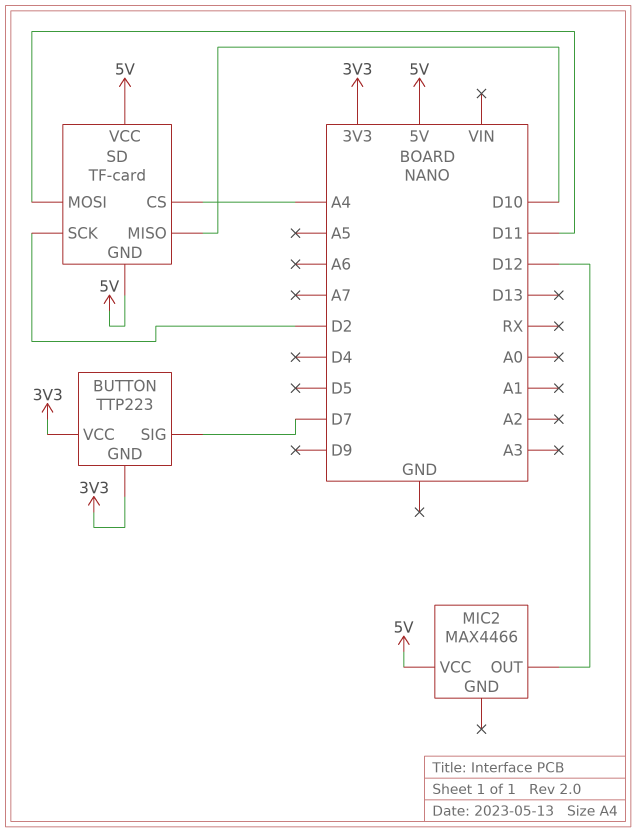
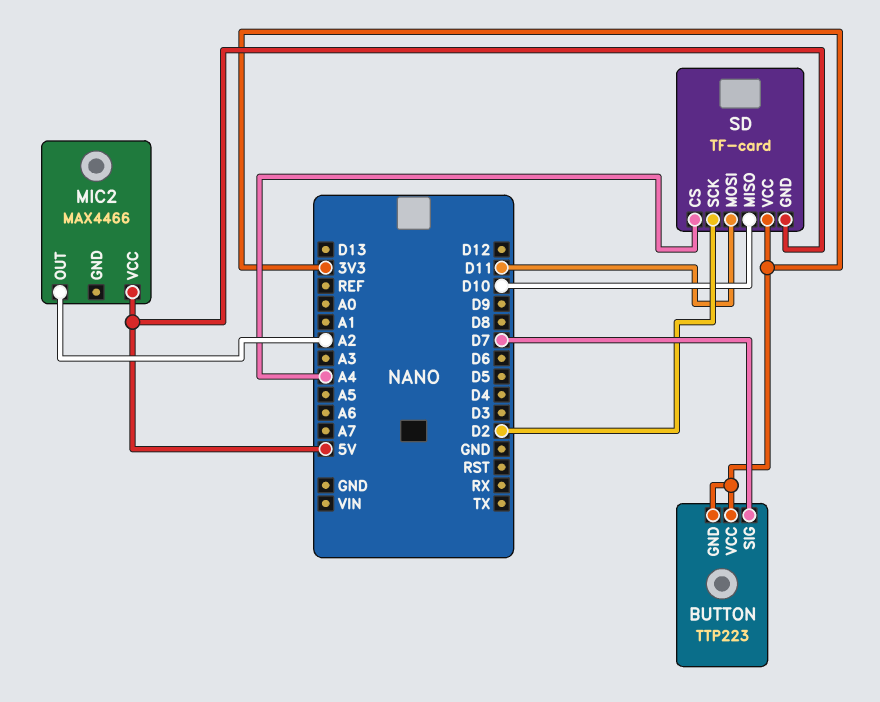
MIC2 pin OUT: D12 -> A2
SD pin VCC: 5V -> 3V3

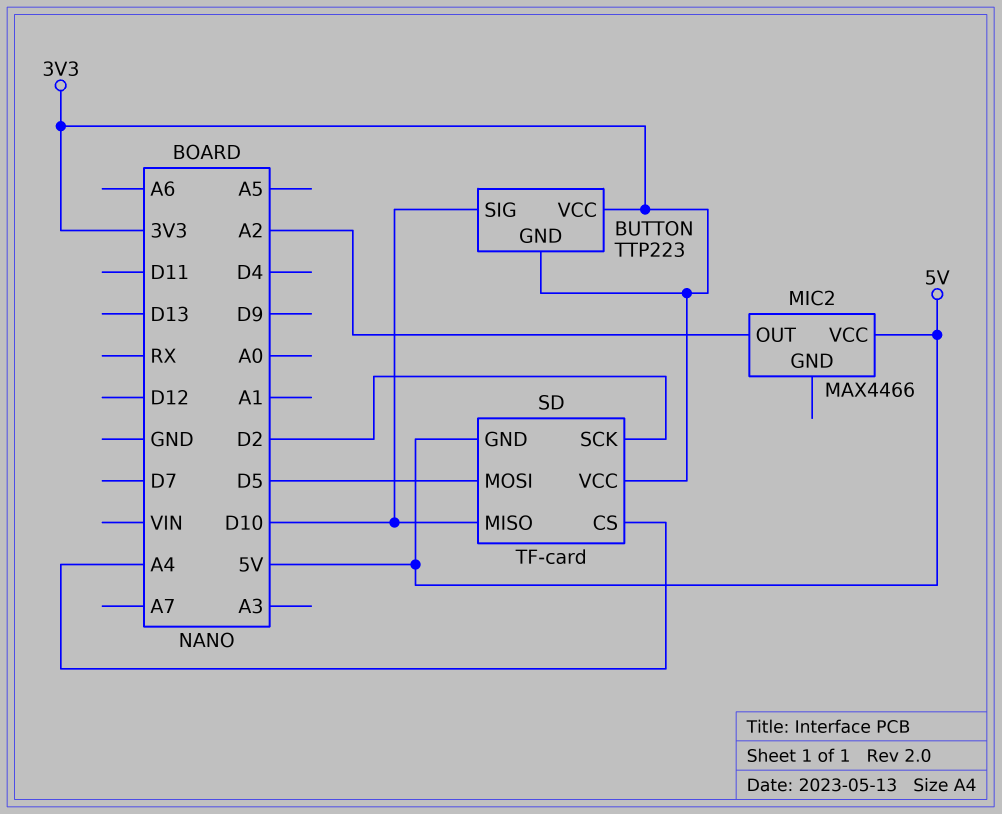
BUTTON pin SIG: D7 -> D10
SD pin MOSI: D11 -> D5

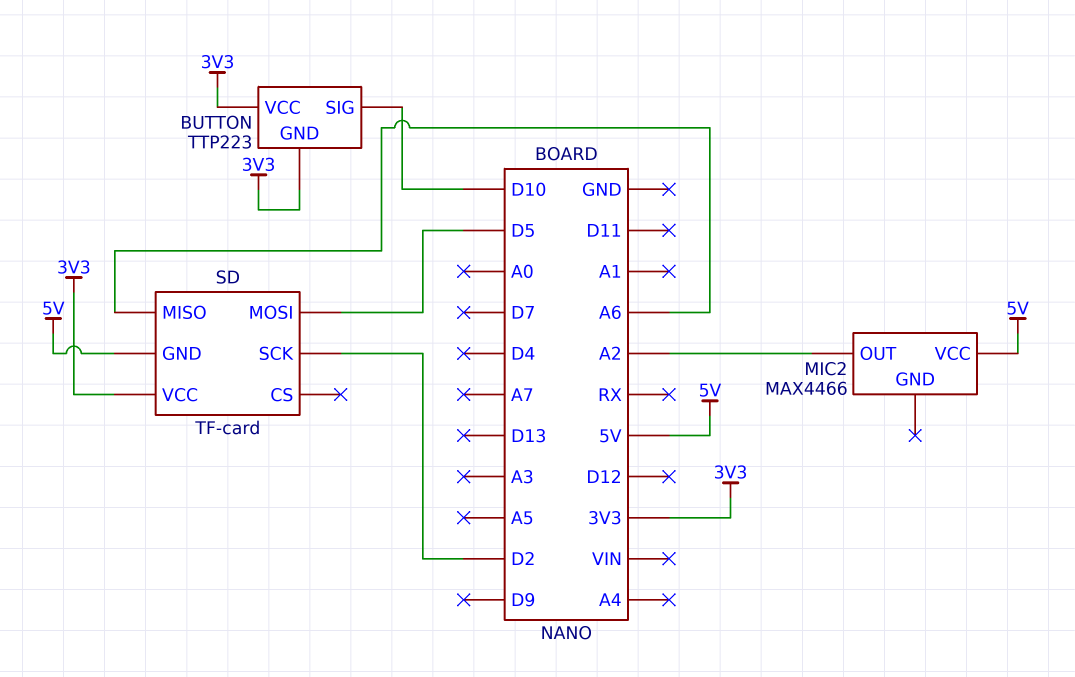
SD pin CS: A4 -> none
SD pin MISO: D10 -> A6

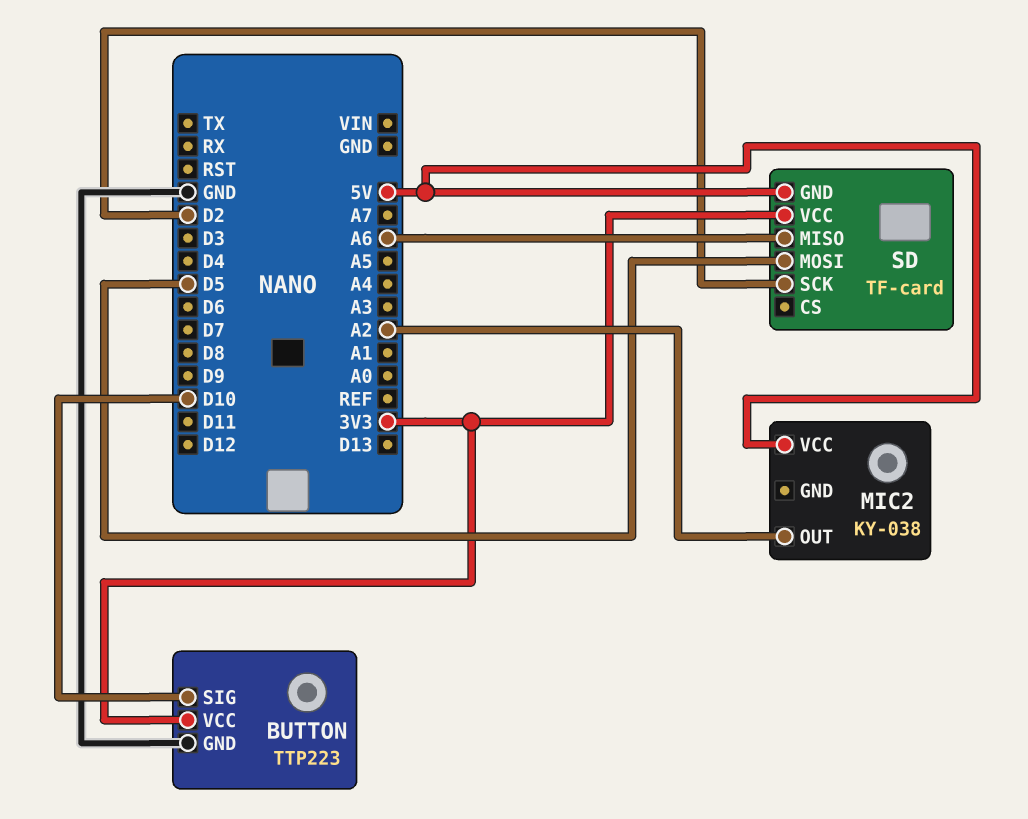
BUTTON pin GND: 3V3 -> GND
MIC2: MAX4466 -> KY-038

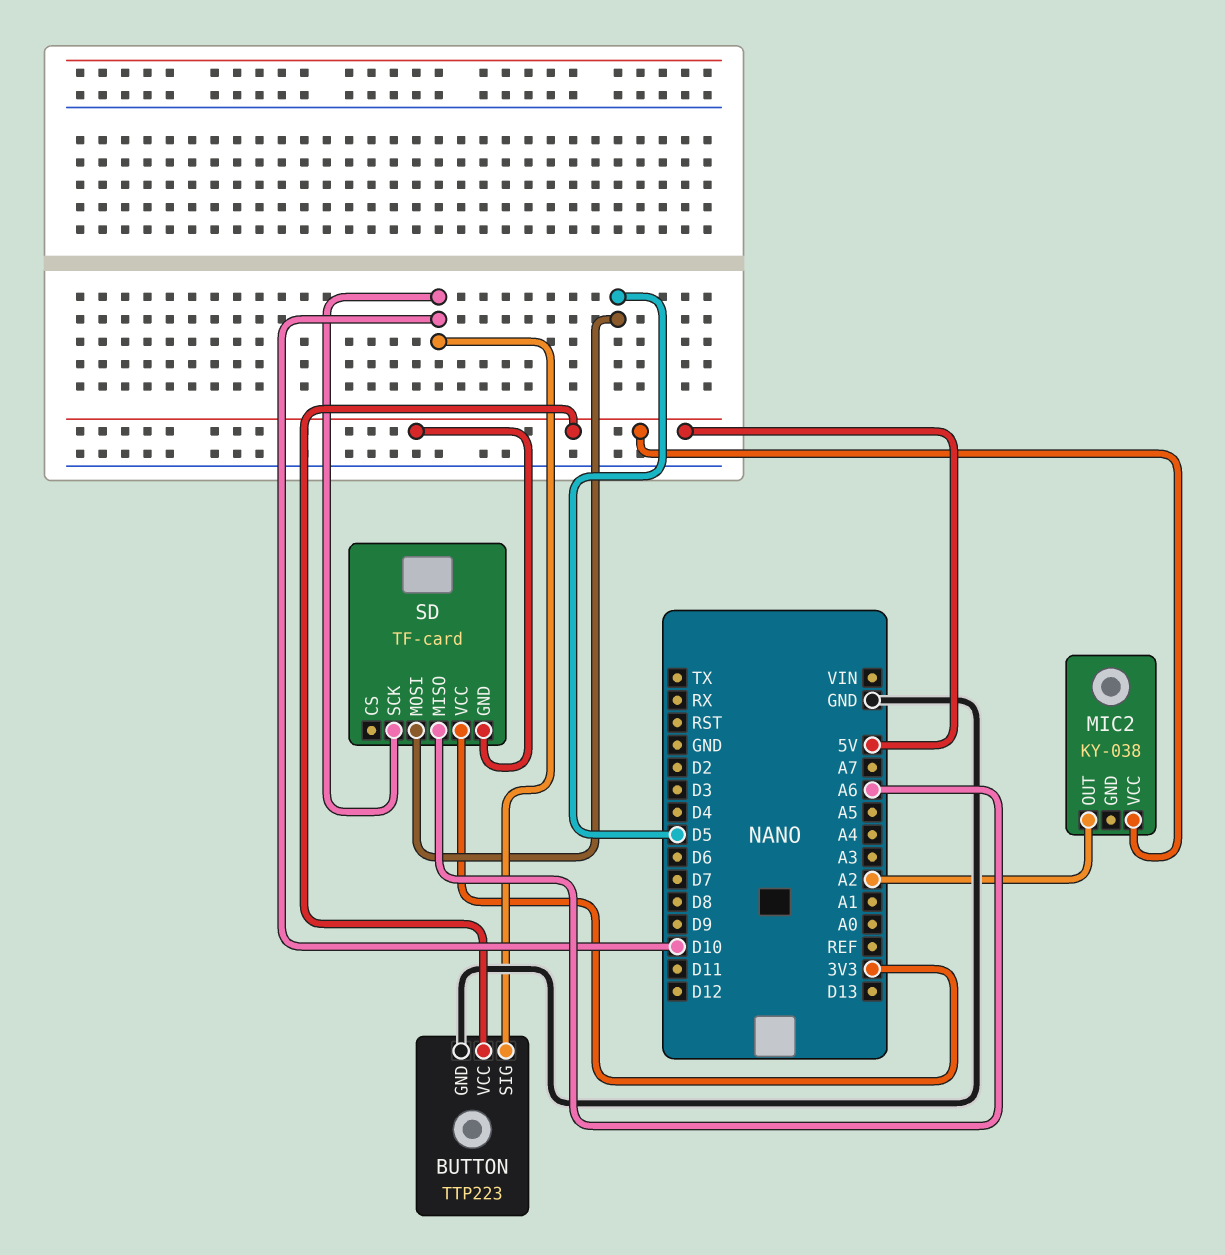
BUTTON pin VCC: 3V3 -> 5V
SD pin SCK: D2 -> D10

